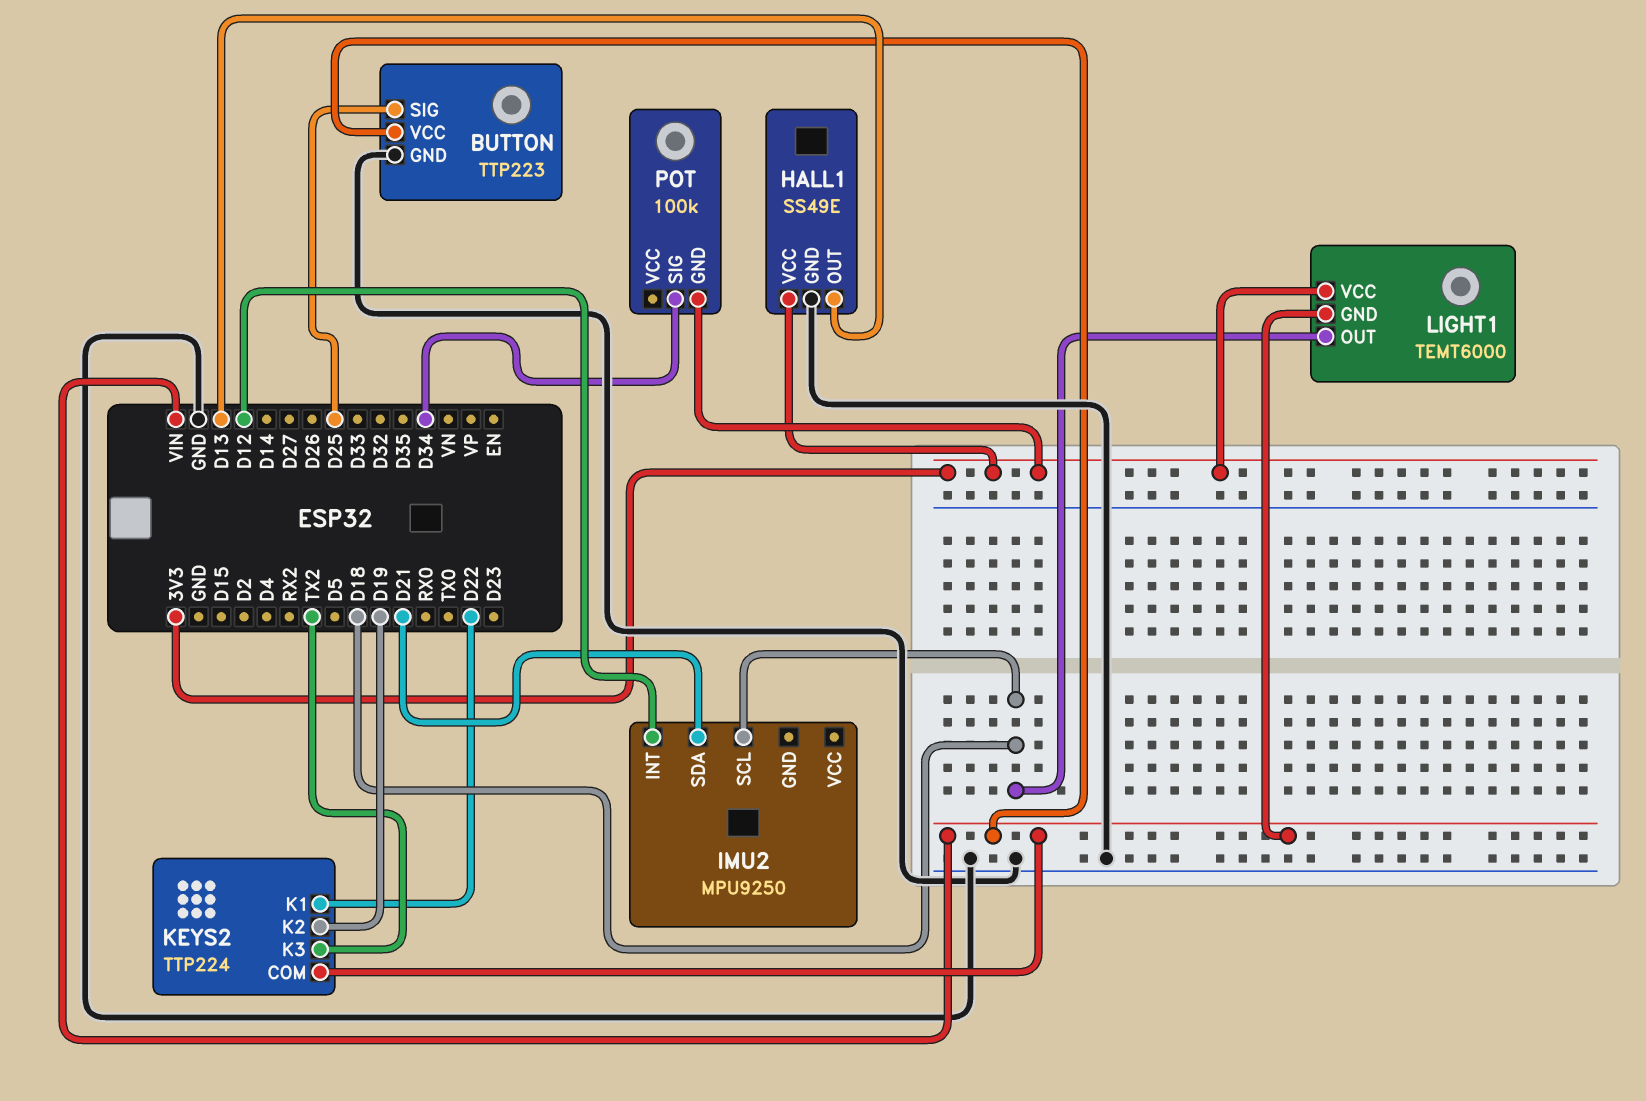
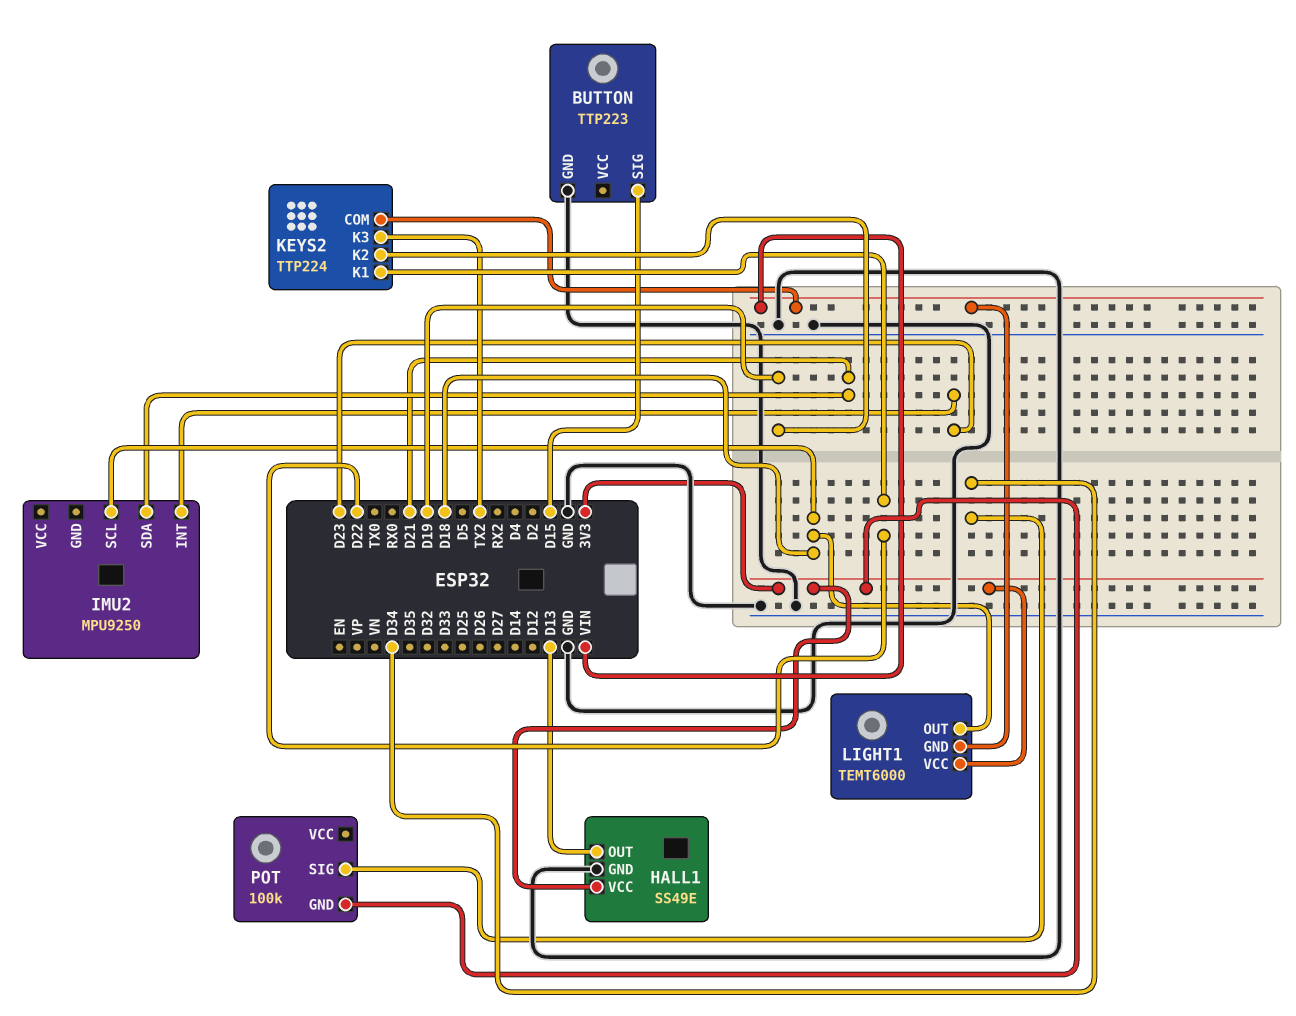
BUTTON pin SIG: D25 -> D15
BUTTON pin VCC: VIN -> none
IMU2 pin INT: D12 -> D23

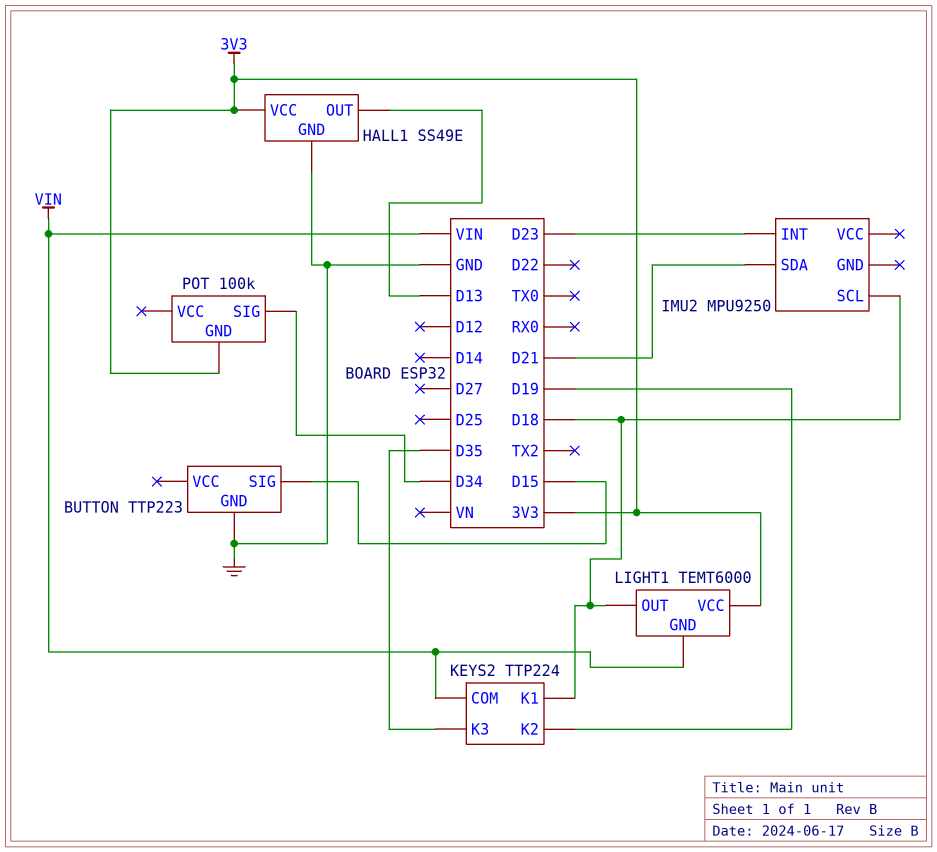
KEYS2 pin K1: D22 -> D18
KEYS2 pin K3: TX2 -> D35

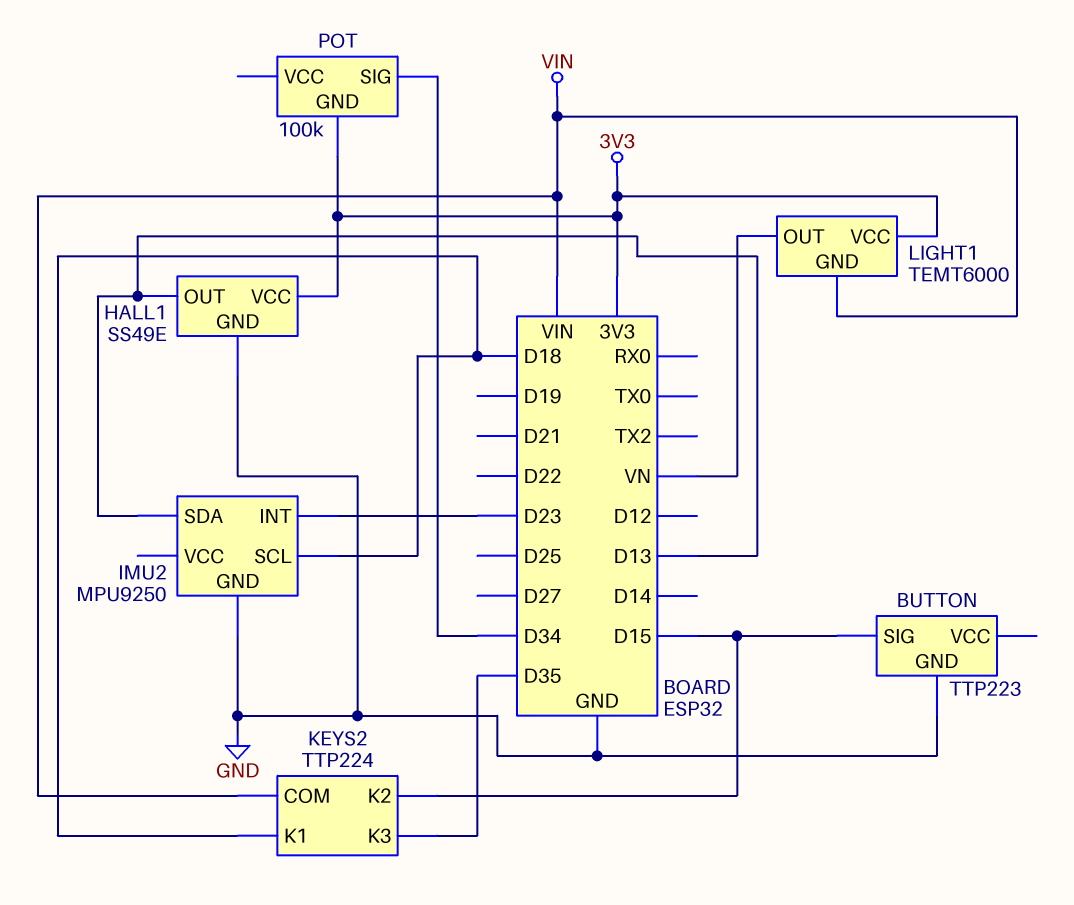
IMU2 pin GND: none -> GND
IMU2 pin SDA: D21 -> D13
KEYS2 pin K2: D19 -> D15
LIGHT1 pin OUT: D18 -> VN

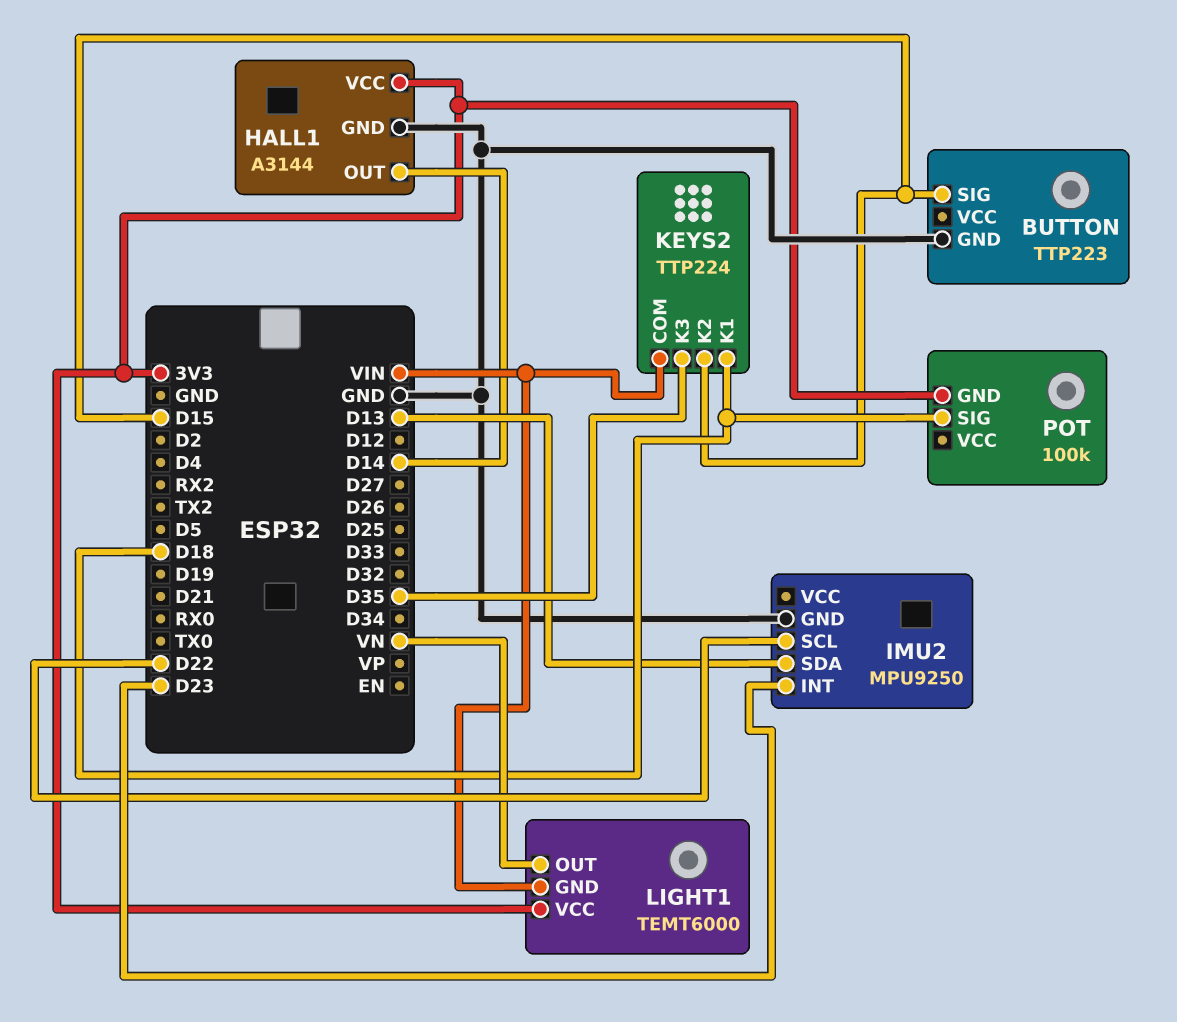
HALL1: SS49E -> A3144
HALL1 pin OUT: D13 -> D14
IMU2 pin SCL: D18 -> D22
POT pin SIG: D34 -> D18

